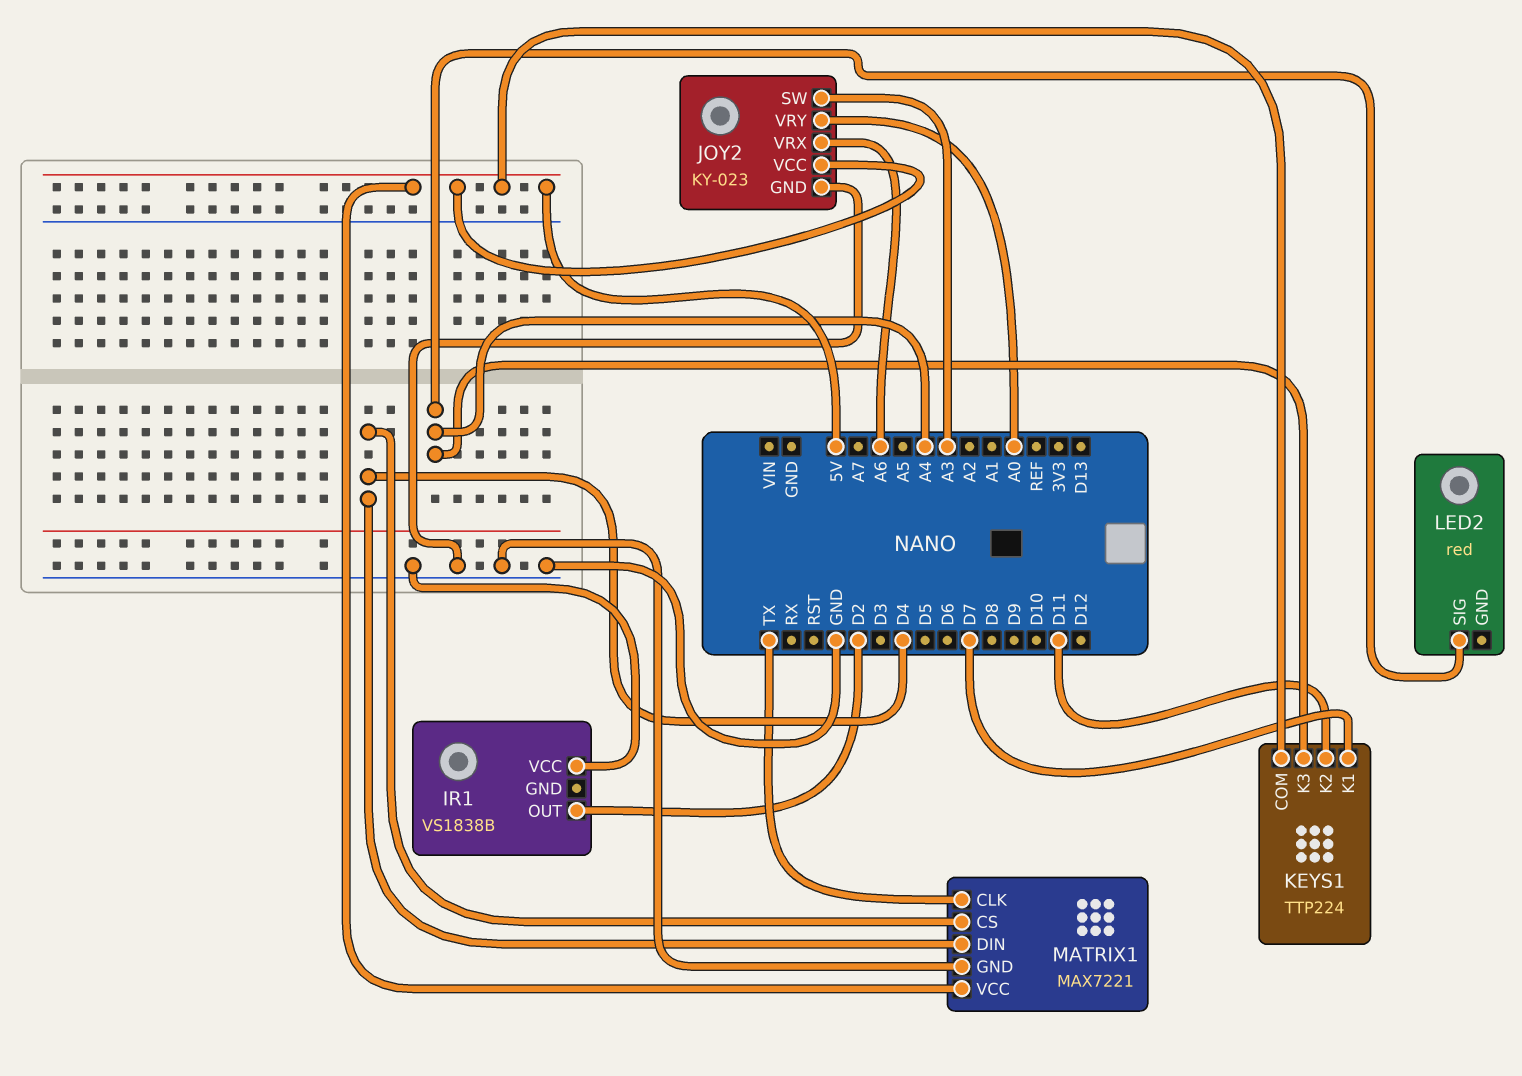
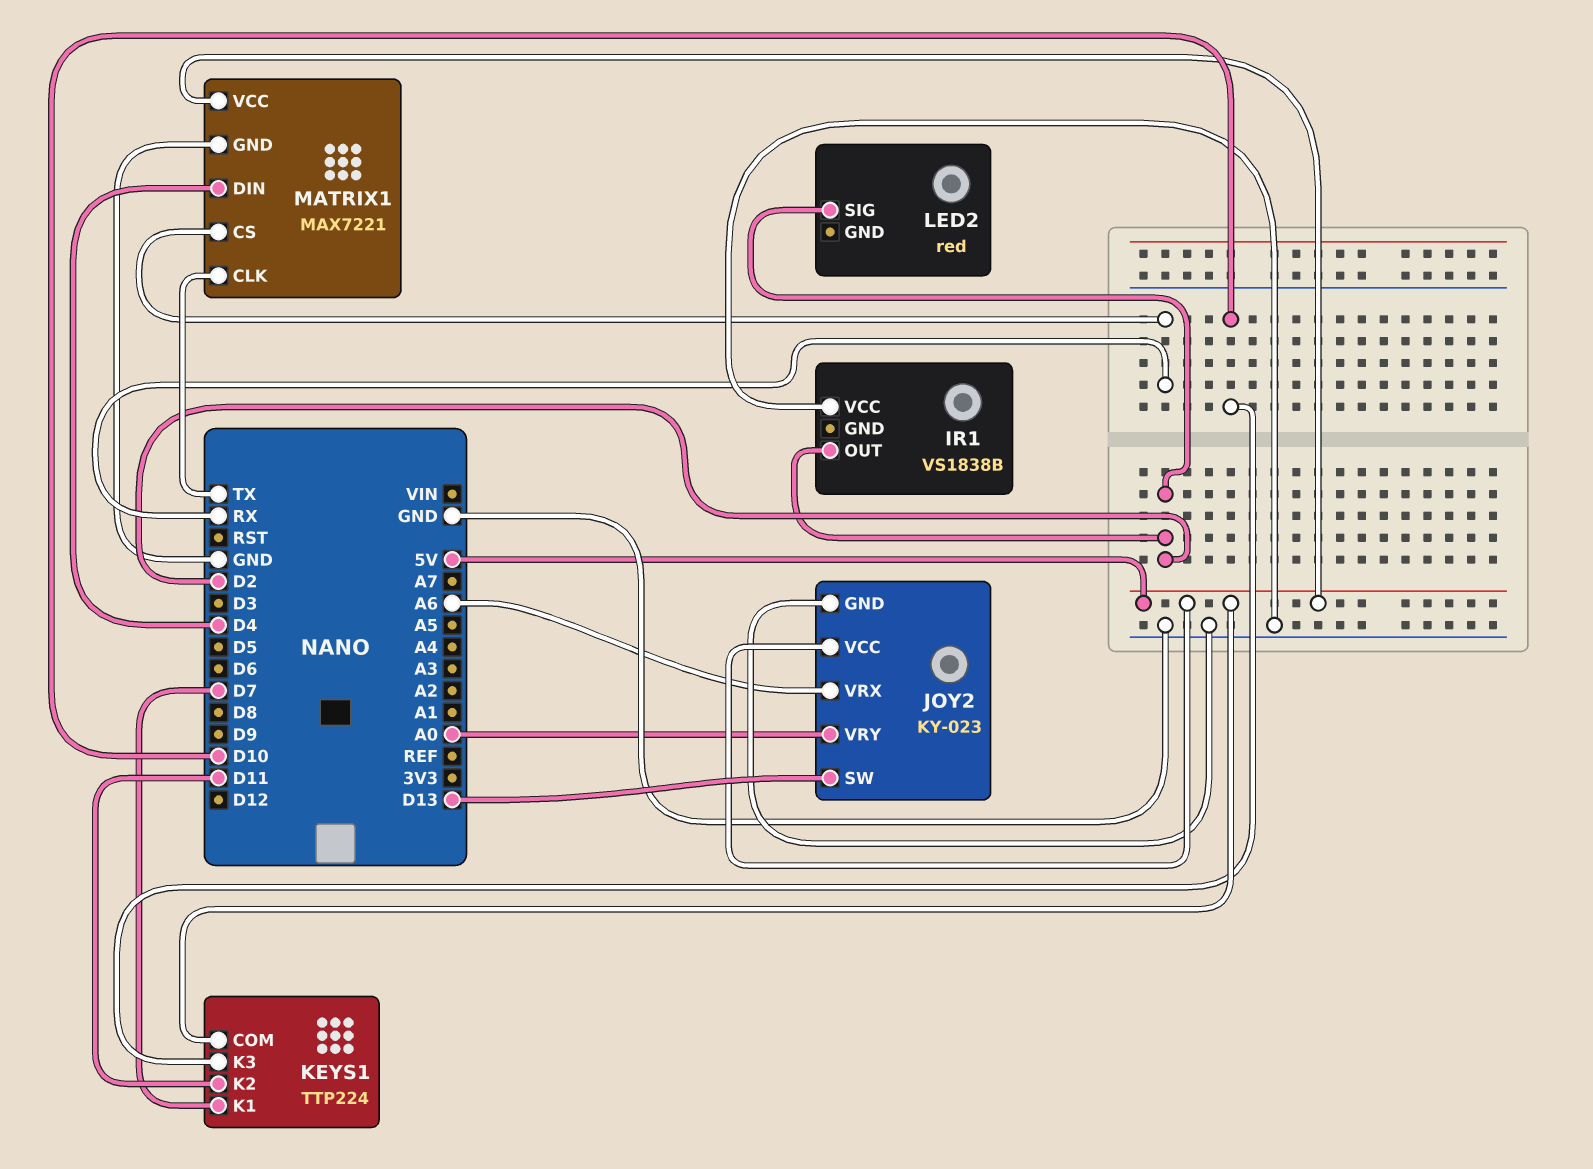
JOY2 pin SW: A3 -> D13
KEYS1 pin K3: A4 -> D10
LED2 pin SIG: A4 -> D2
MATRIX1 pin CS: D4 -> RX

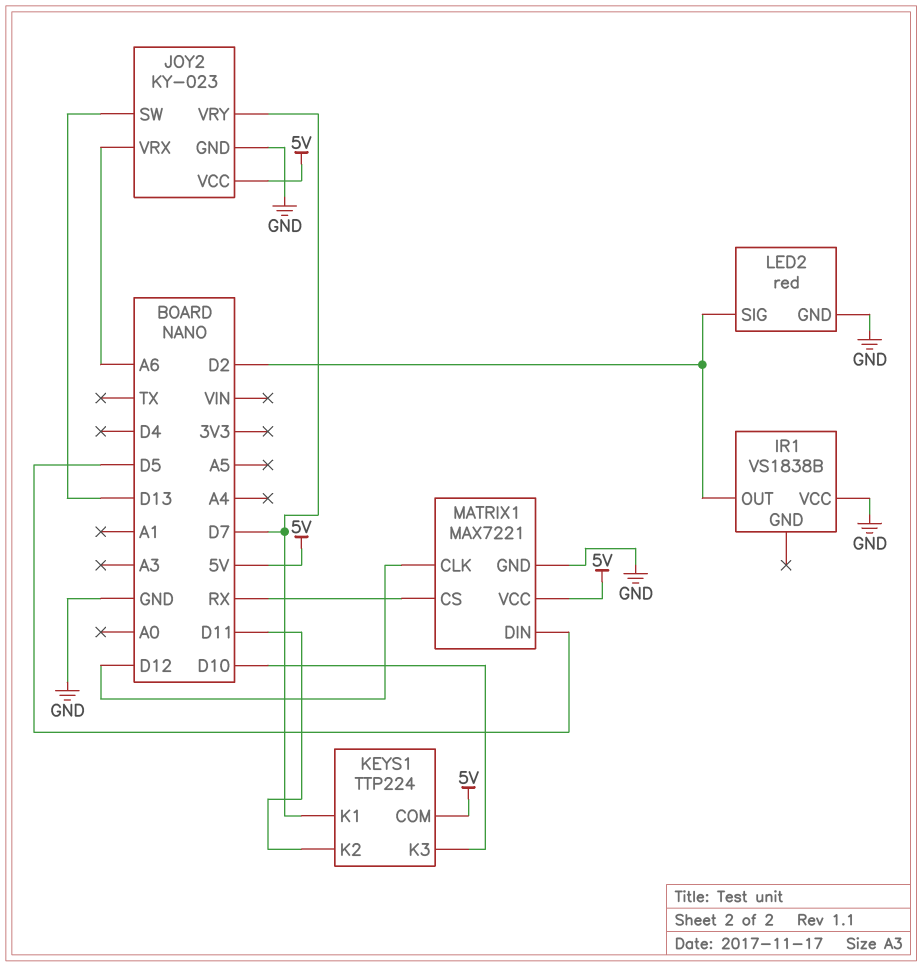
JOY2 pin VRY: A0 -> D7
LED2 pin GND: none -> GND
MATRIX1 pin CLK: TX -> D12
MATRIX1 pin DIN: D4 -> D5

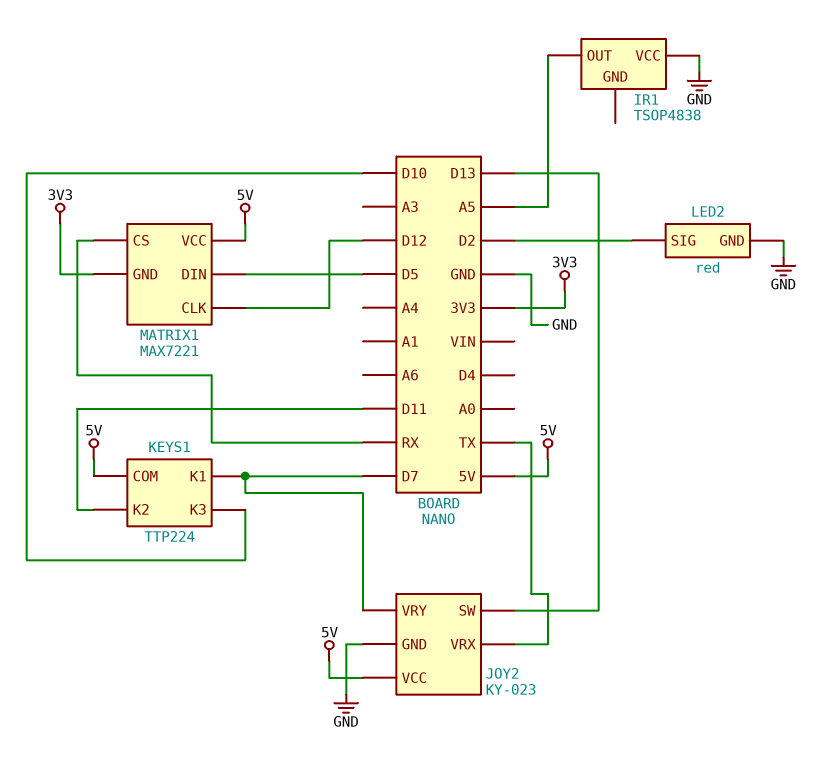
IR1: VS1838B -> TSOP4838
IR1 pin OUT: D2 -> A5
JOY2 pin VRX: A6 -> TX
MATRIX1 pin GND: GND -> 3V3

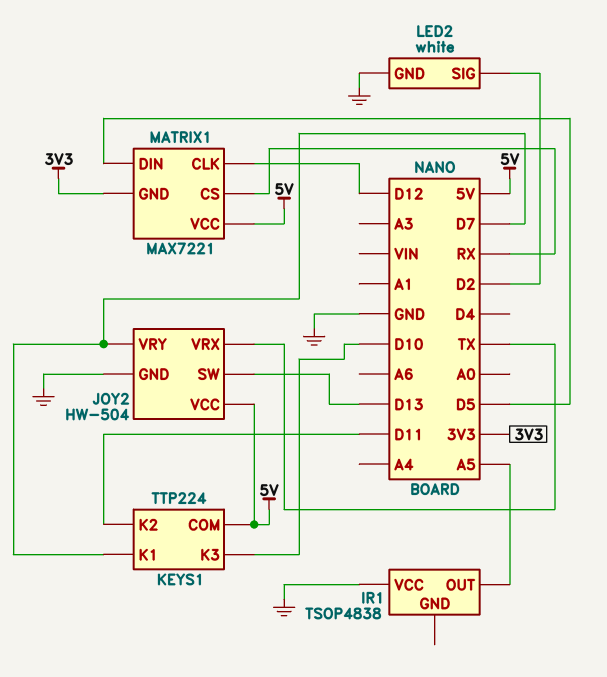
JOY2: KY-023 -> HW-504
LED2: red -> white

